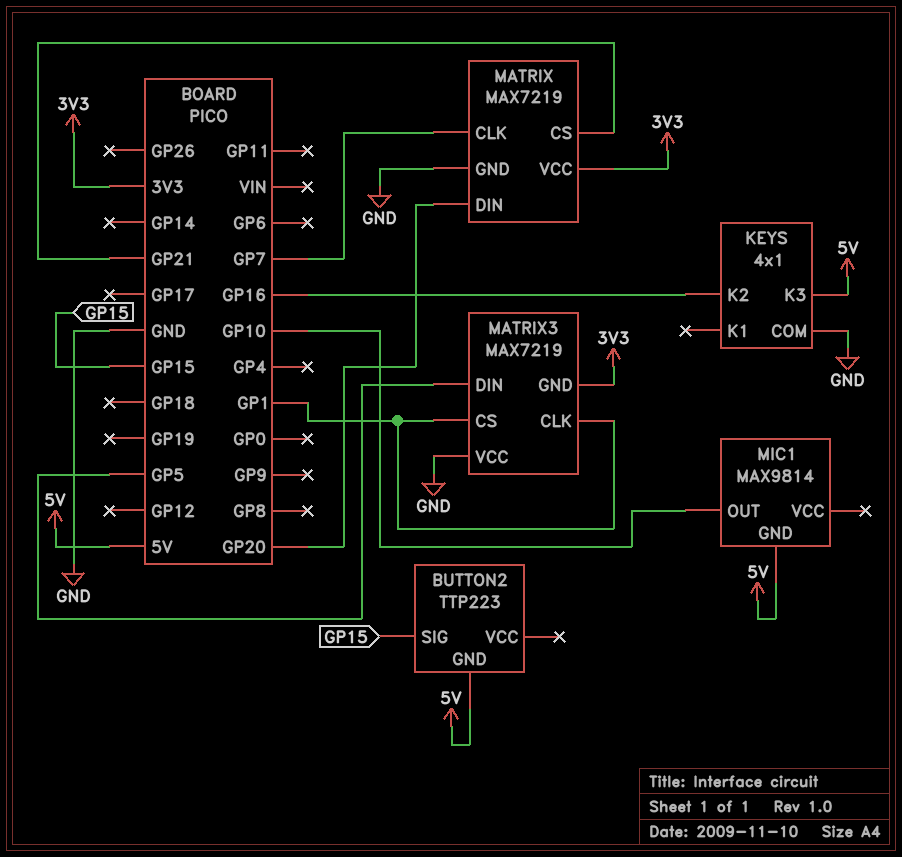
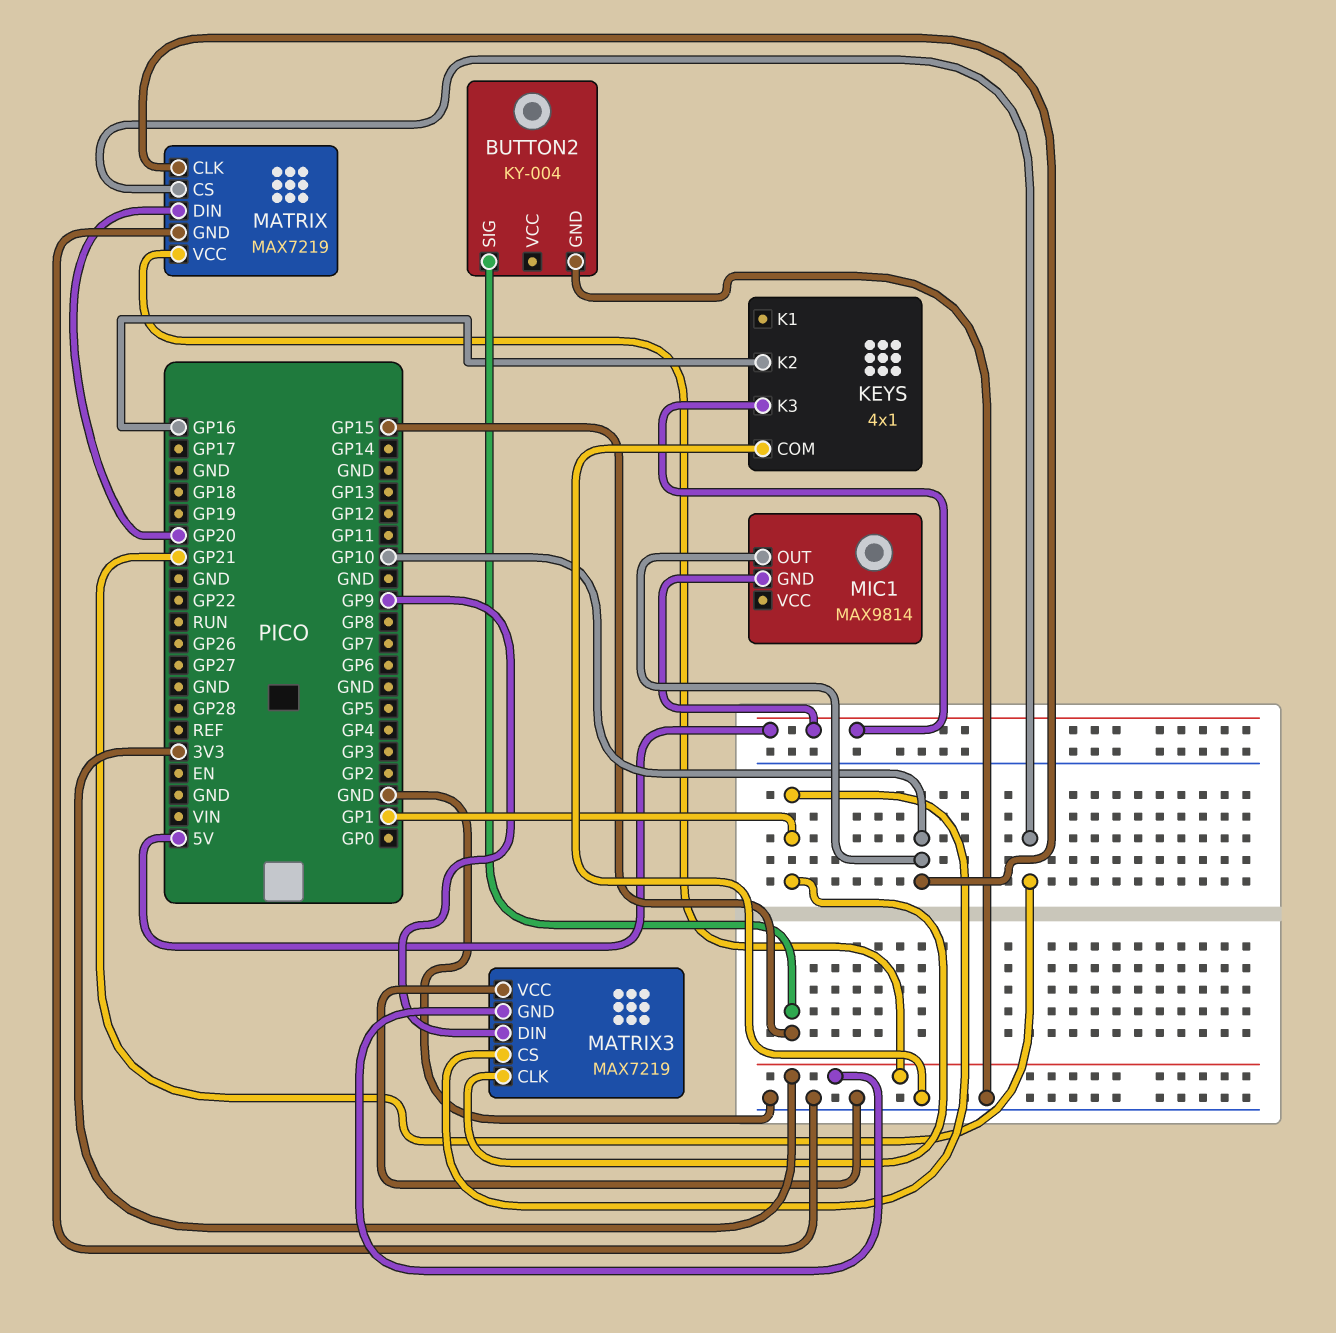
BUTTON2: TTP223 -> KY-004
BUTTON2 pin GND: 5V -> GND
MATRIX pin CLK: GP7 -> GP10
MATRIX3 pin DIN: GP5 -> GP9

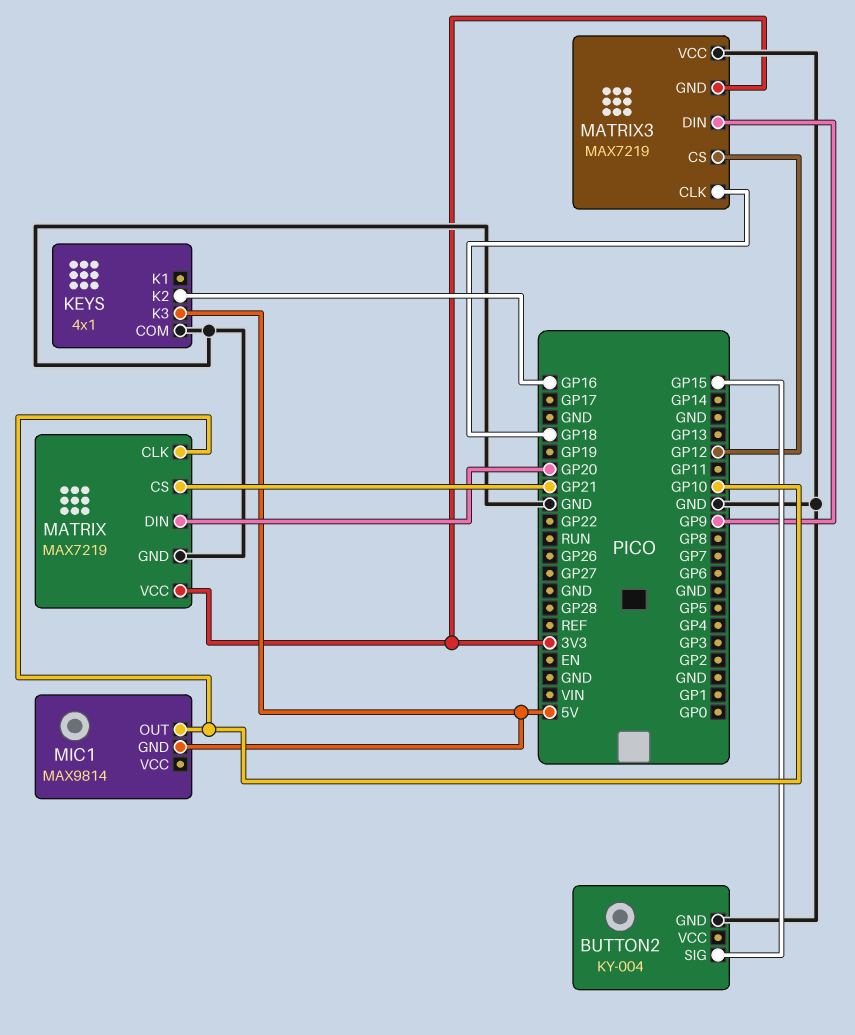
MATRIX3 pin CLK: GP1 -> GP18
MATRIX3 pin CS: GP1 -> GP12

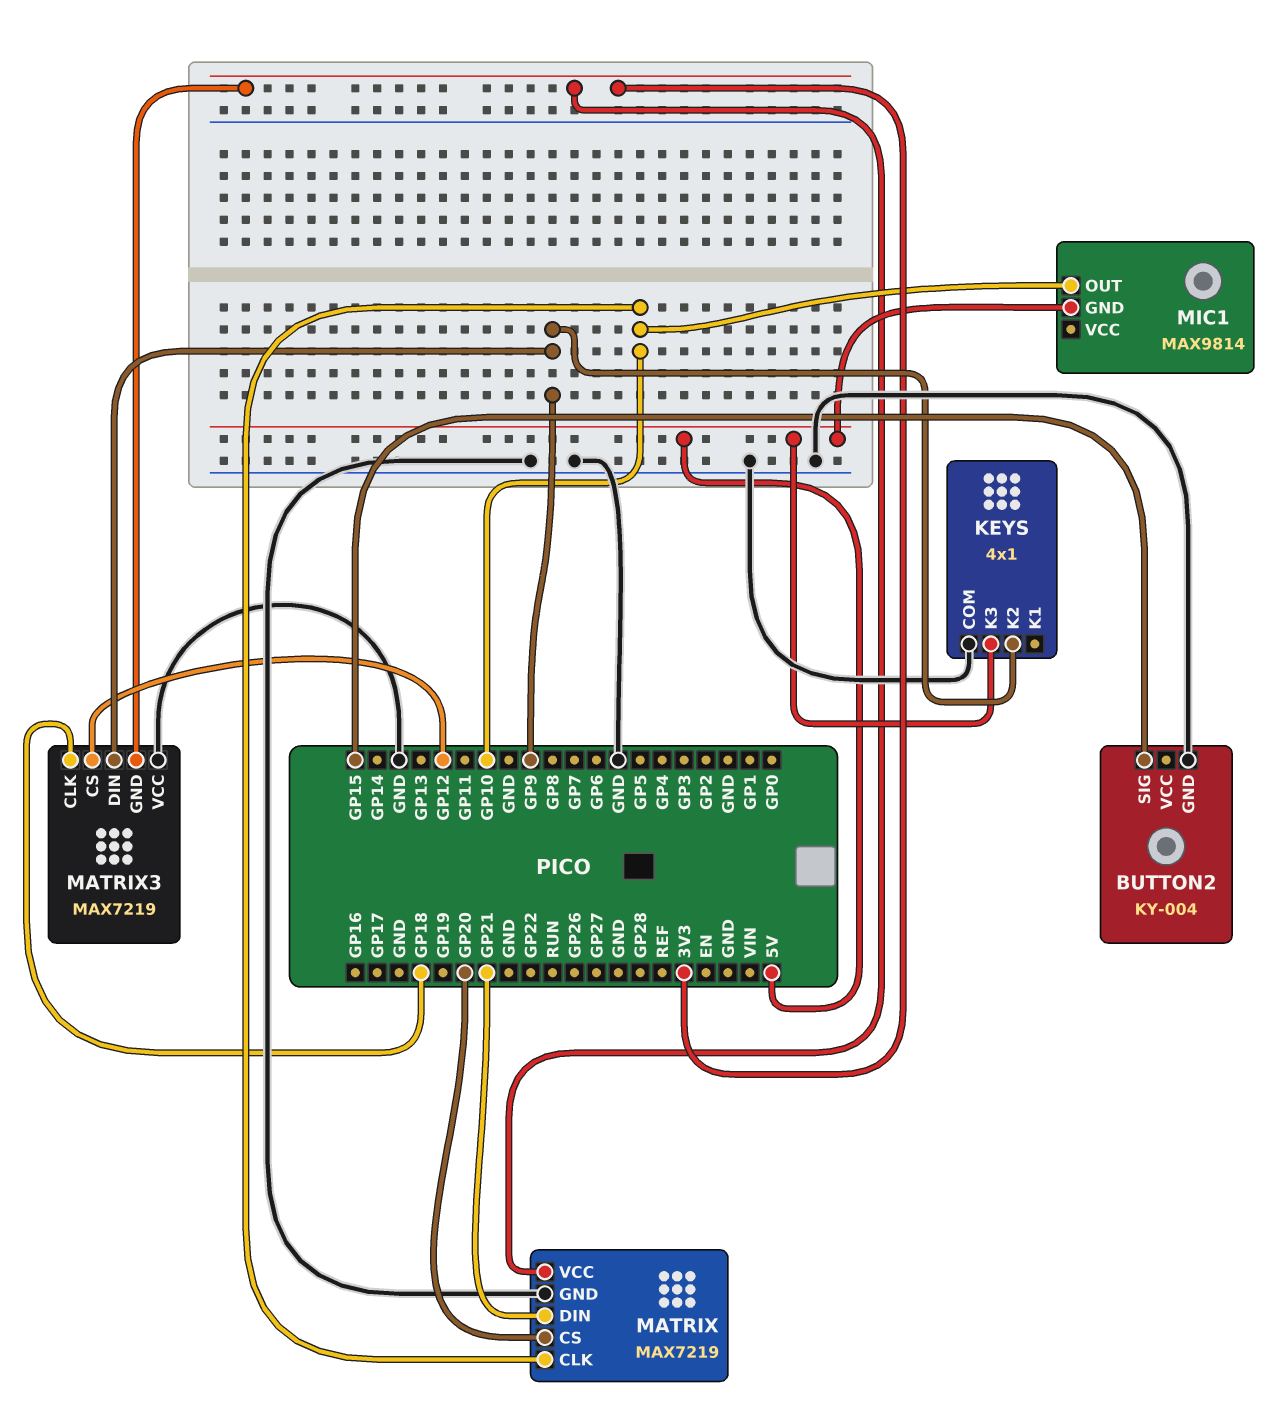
KEYS pin K2: GP16 -> GP9
MATRIX pin CS: GP21 -> GP20
MATRIX pin DIN: GP20 -> GP21

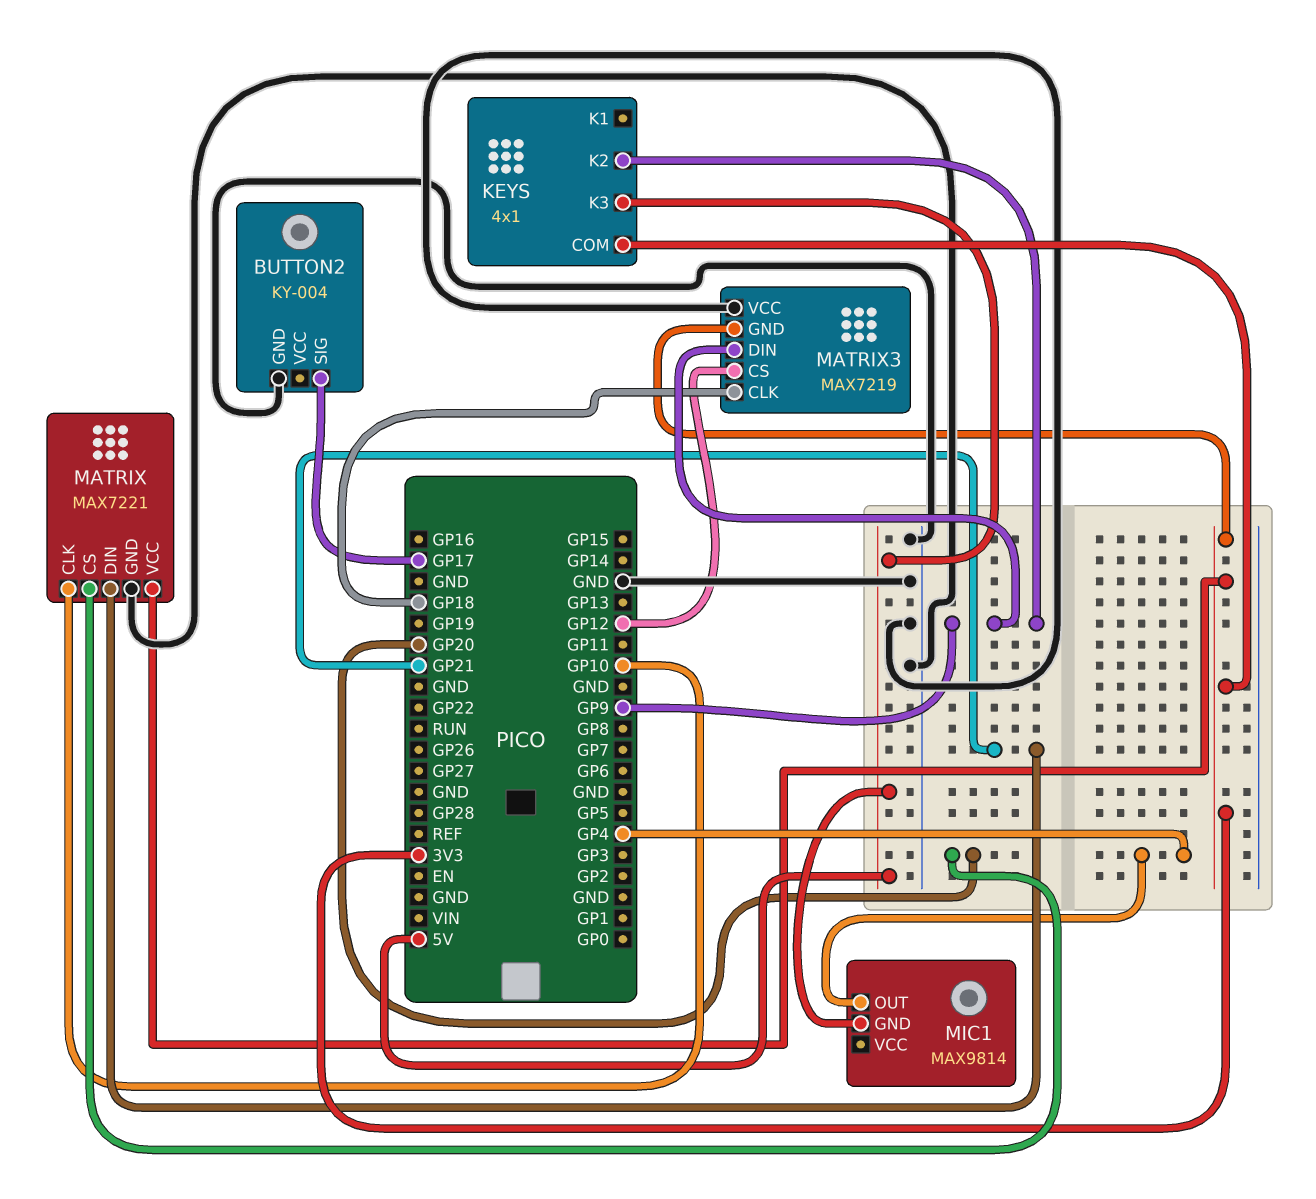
BUTTON2 pin SIG: GP15 -> GP17
KEYS pin COM: GND -> 3V3
MATRIX: MAX7219 -> MAX7221
MIC1 pin OUT: GP10 -> GP4

